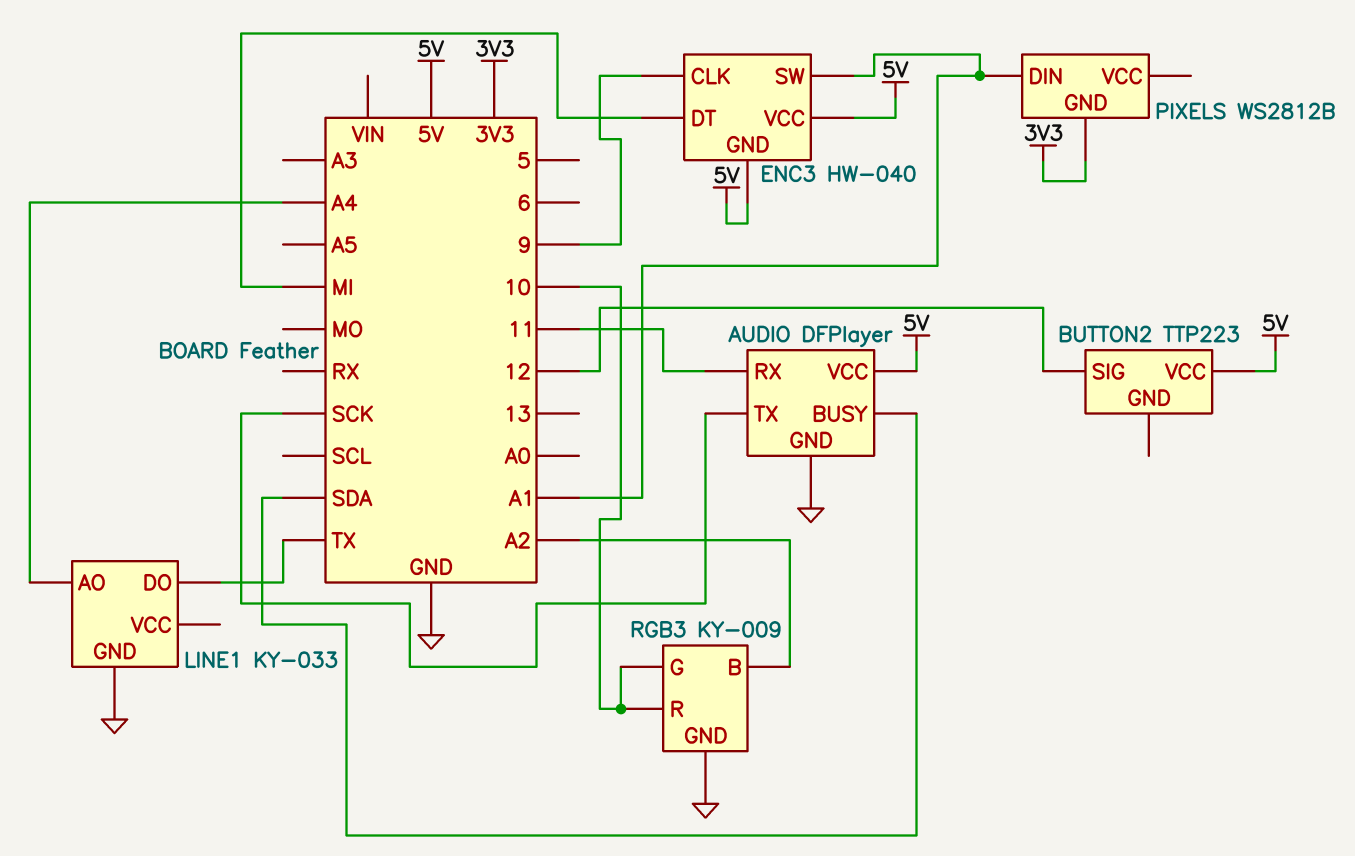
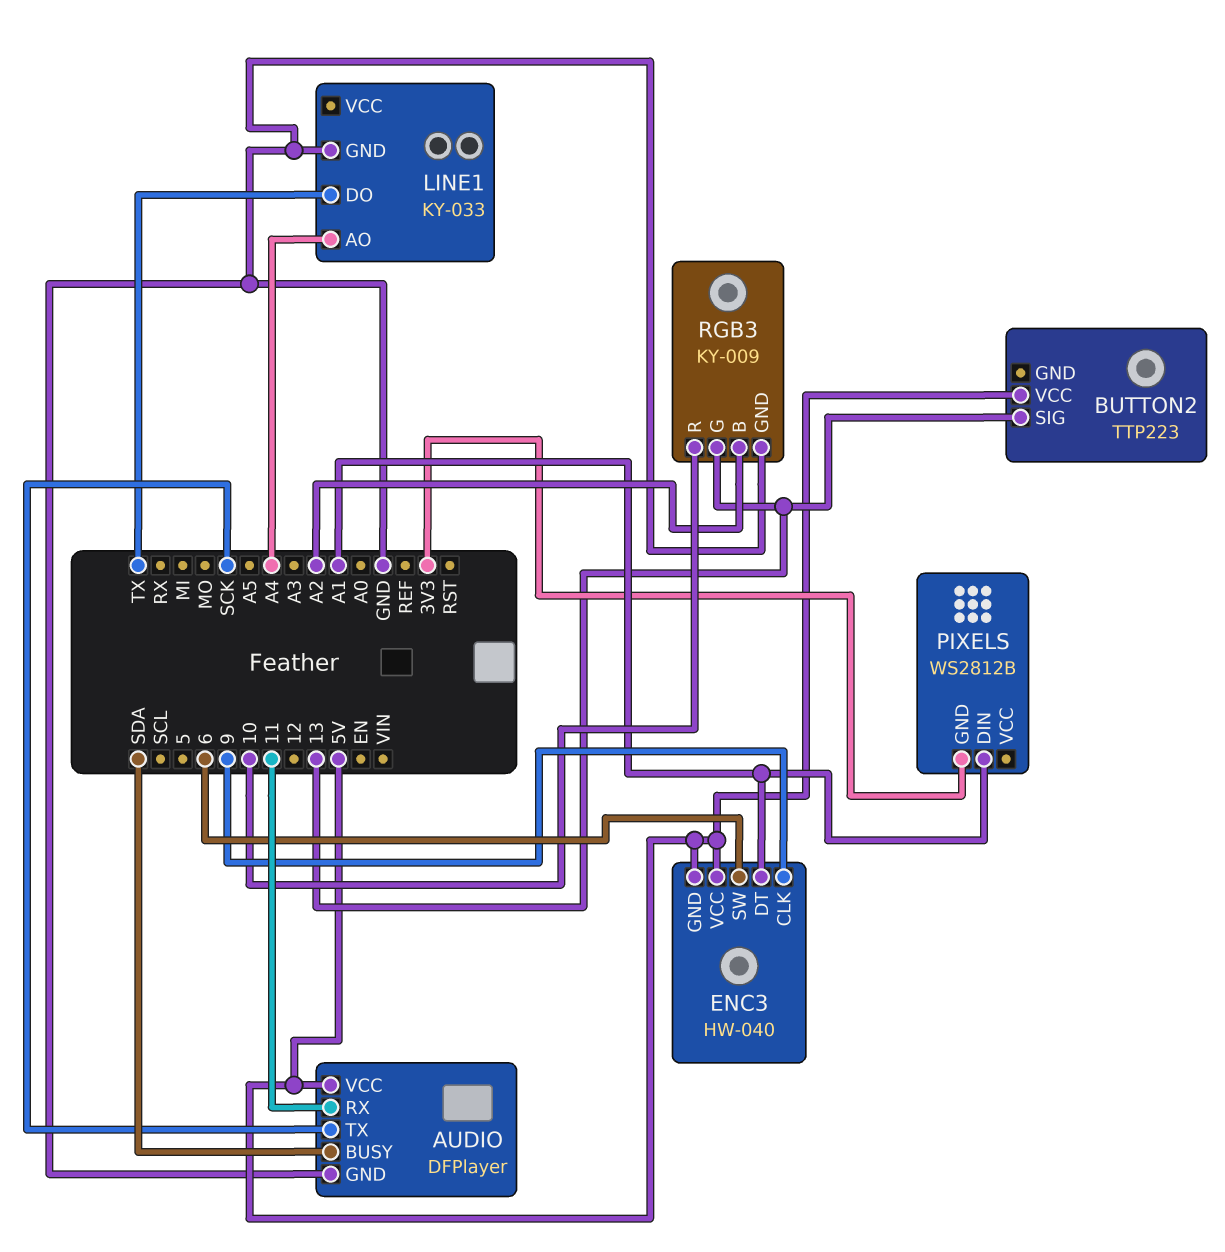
BUTTON2 pin SIG: 12 -> 13
ENC3 pin DT: MI -> A1
ENC3 pin SW: A1 -> 6
RGB3 pin G: 10 -> 13

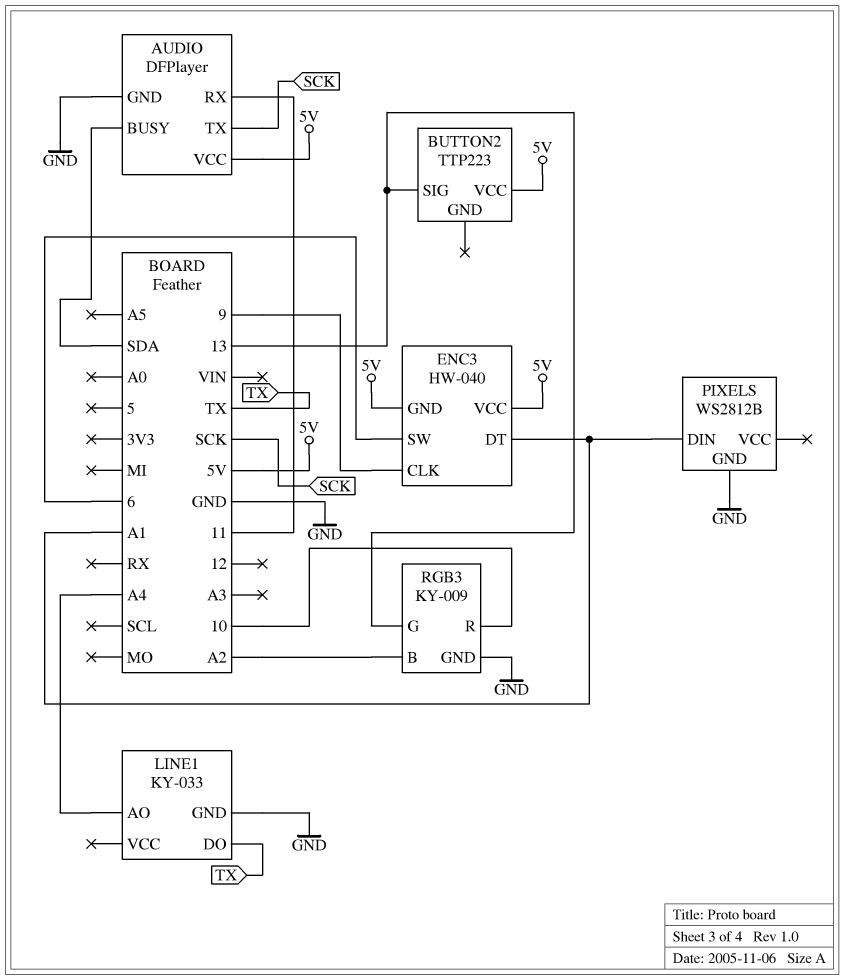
PIXELS pin GND: 3V3 -> GND

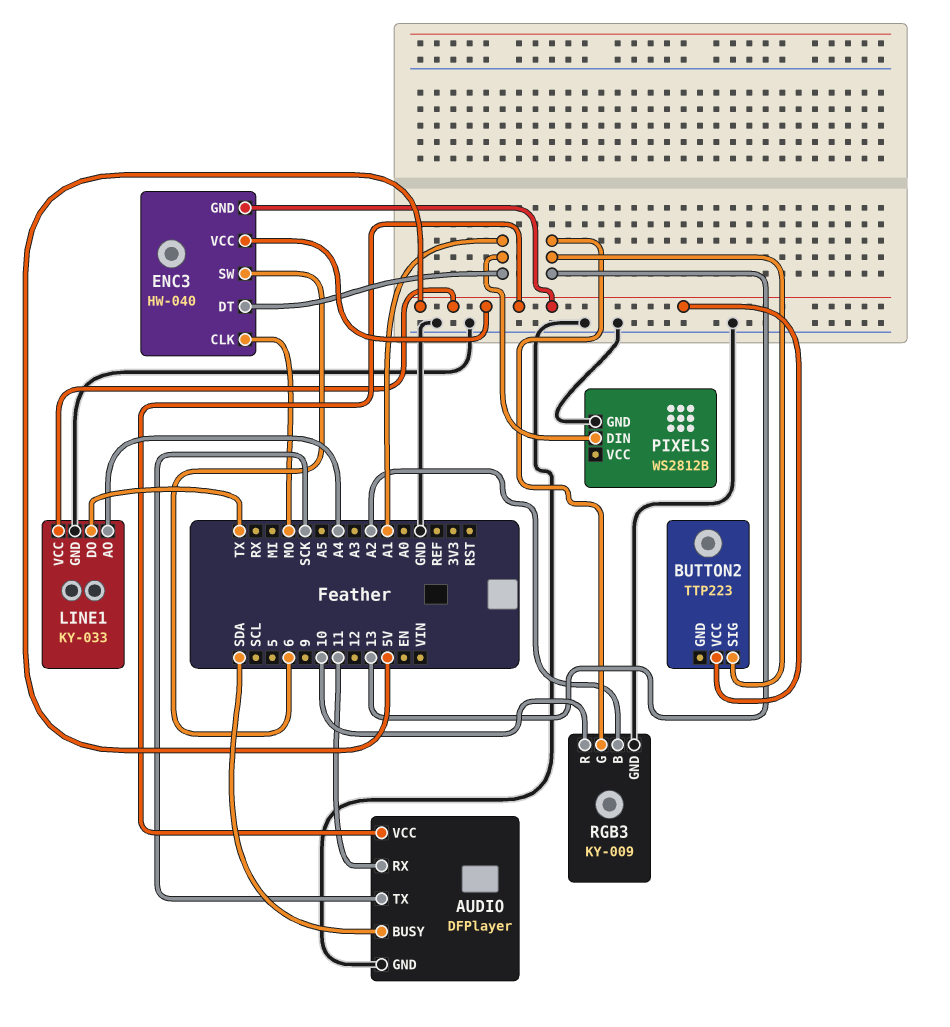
ENC3 pin CLK: 9 -> MO
LINE1 pin VCC: none -> 5V

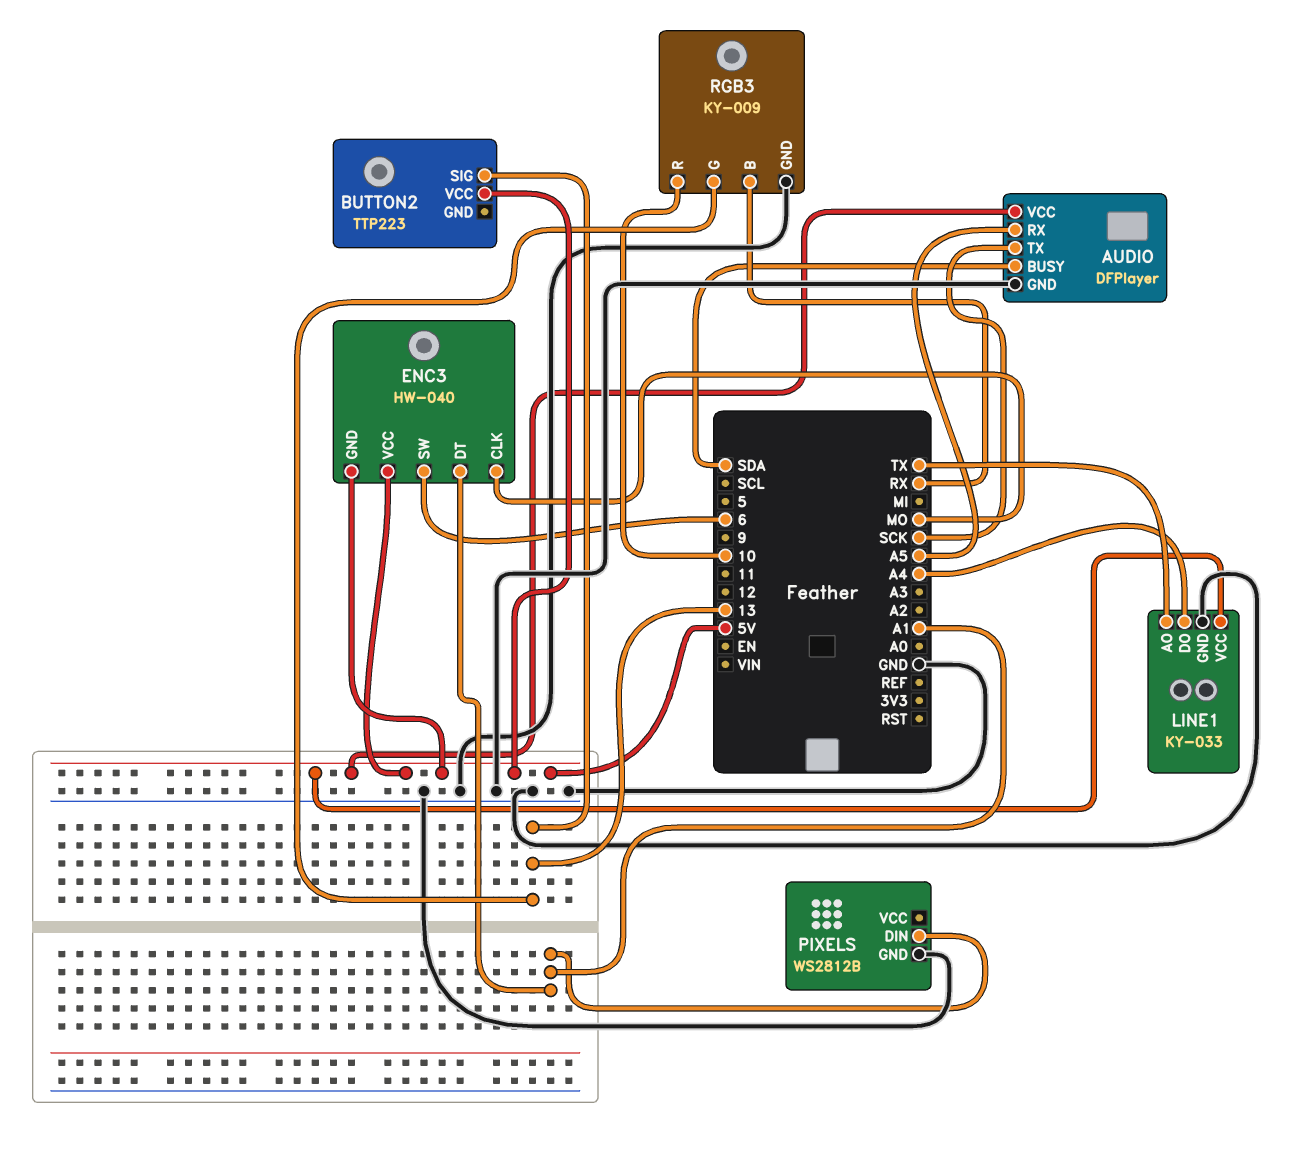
AUDIO pin RX: 11 -> A5
LINE1 pin AO: A4 -> TX
LINE1 pin DO: TX -> A4
RGB3 pin B: A2 -> RX

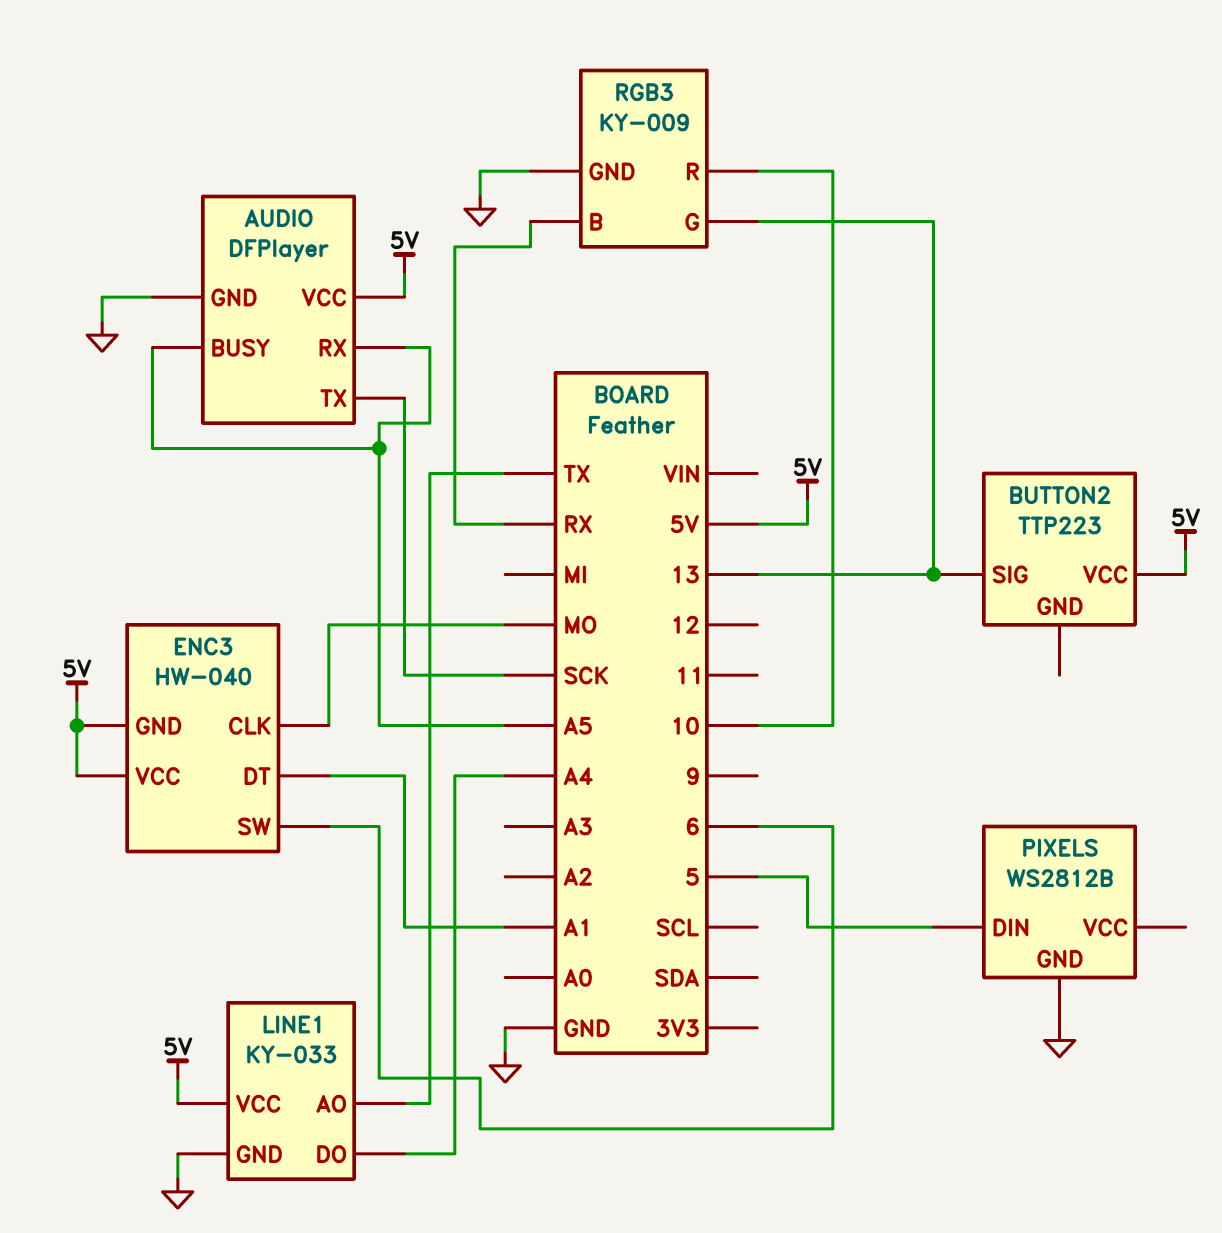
AUDIO pin BUSY: SDA -> A5
PIXELS pin DIN: A1 -> 5

